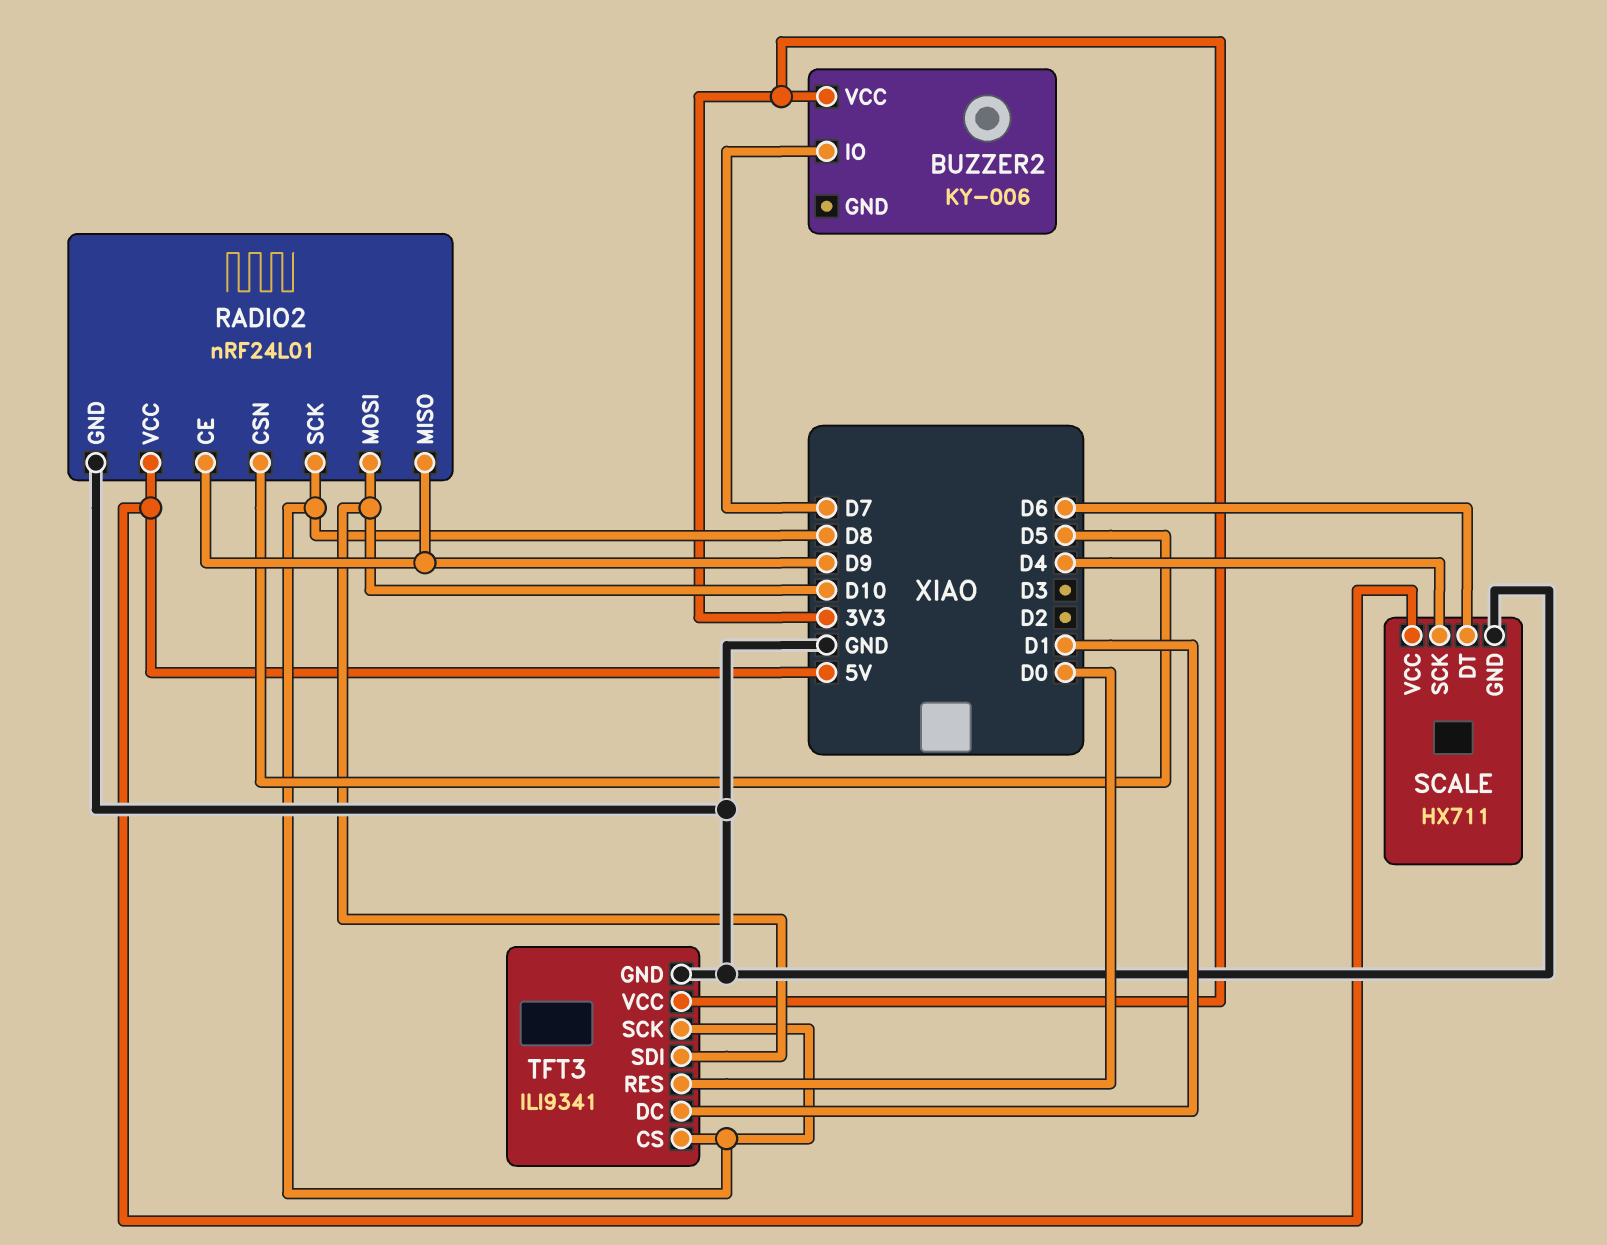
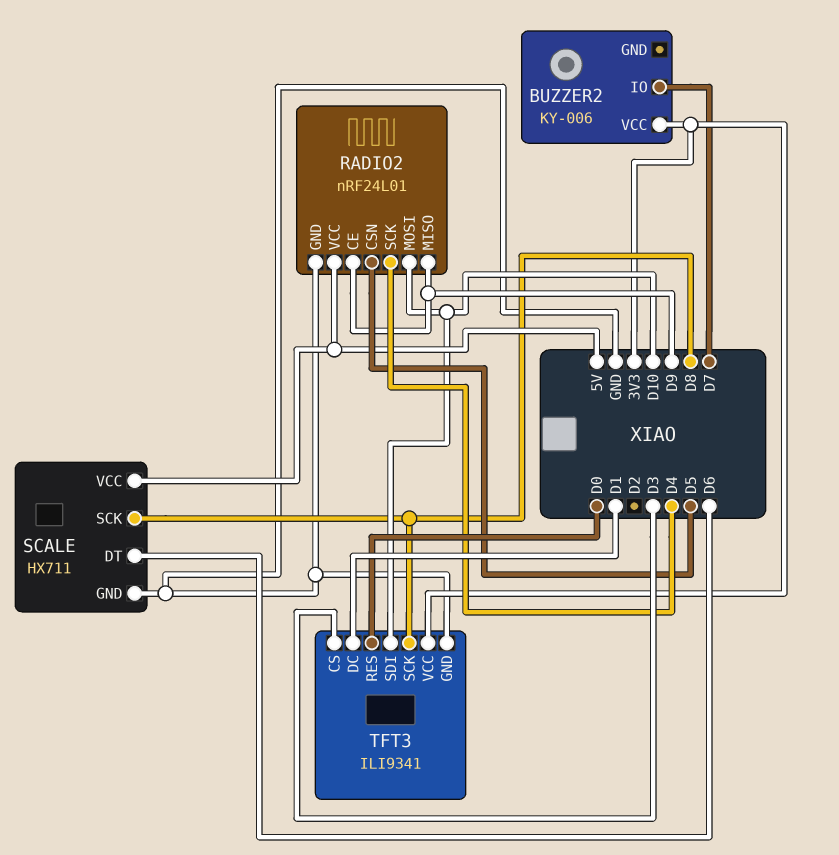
RADIO2 pin SCK: D8 -> D4
SCALE pin SCK: D4 -> D8
TFT3 pin CS: D8 -> D3

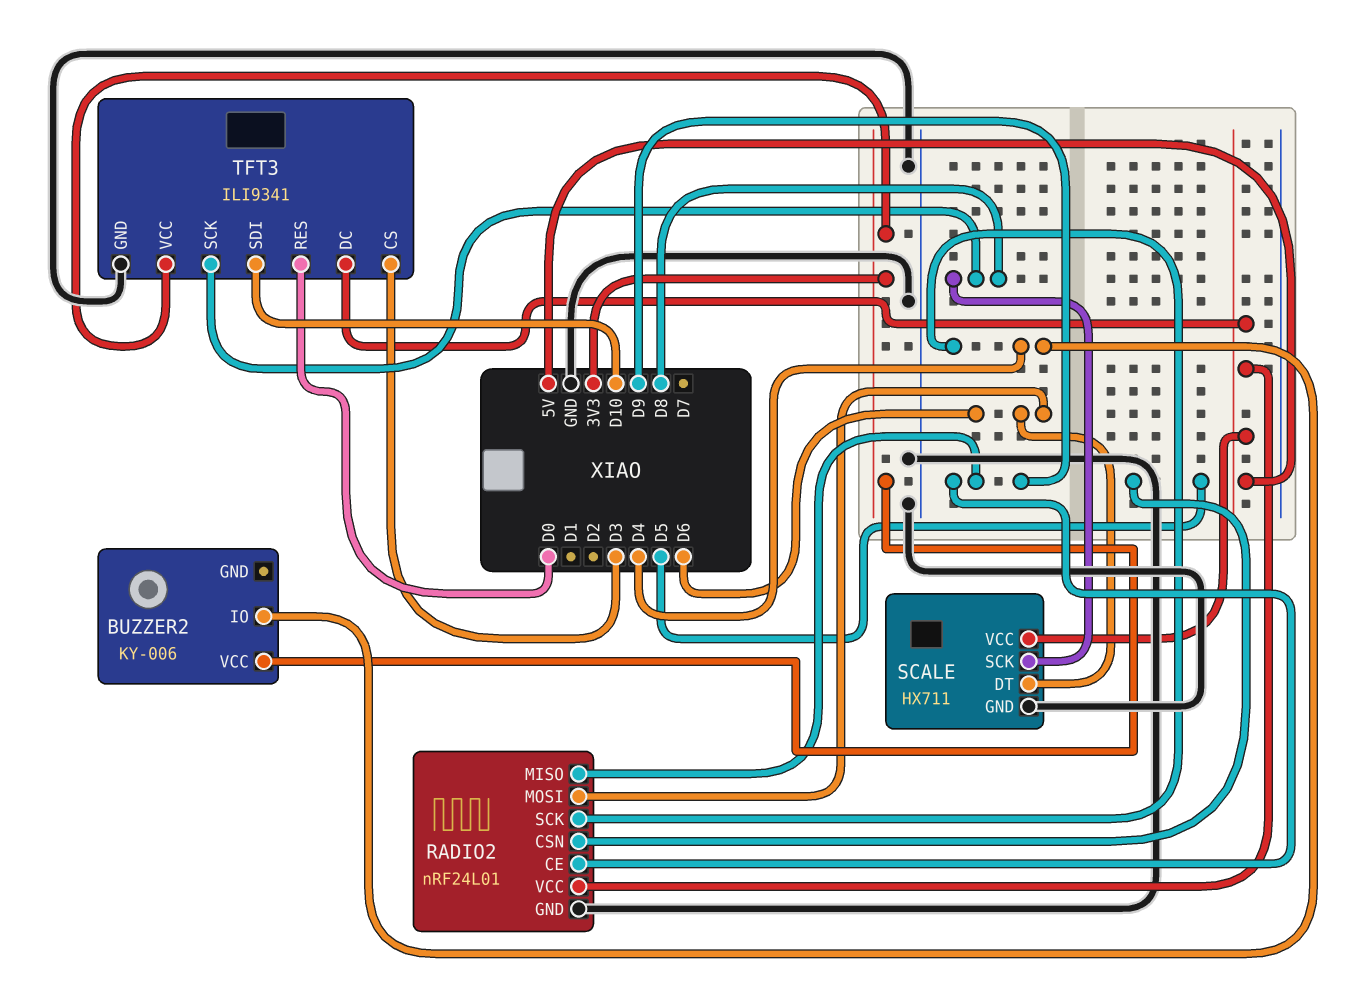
BUZZER2 pin IO: D7 -> D4
RADIO2 pin MOSI: D10 -> D6
TFT3 pin DC: D1 -> 5V

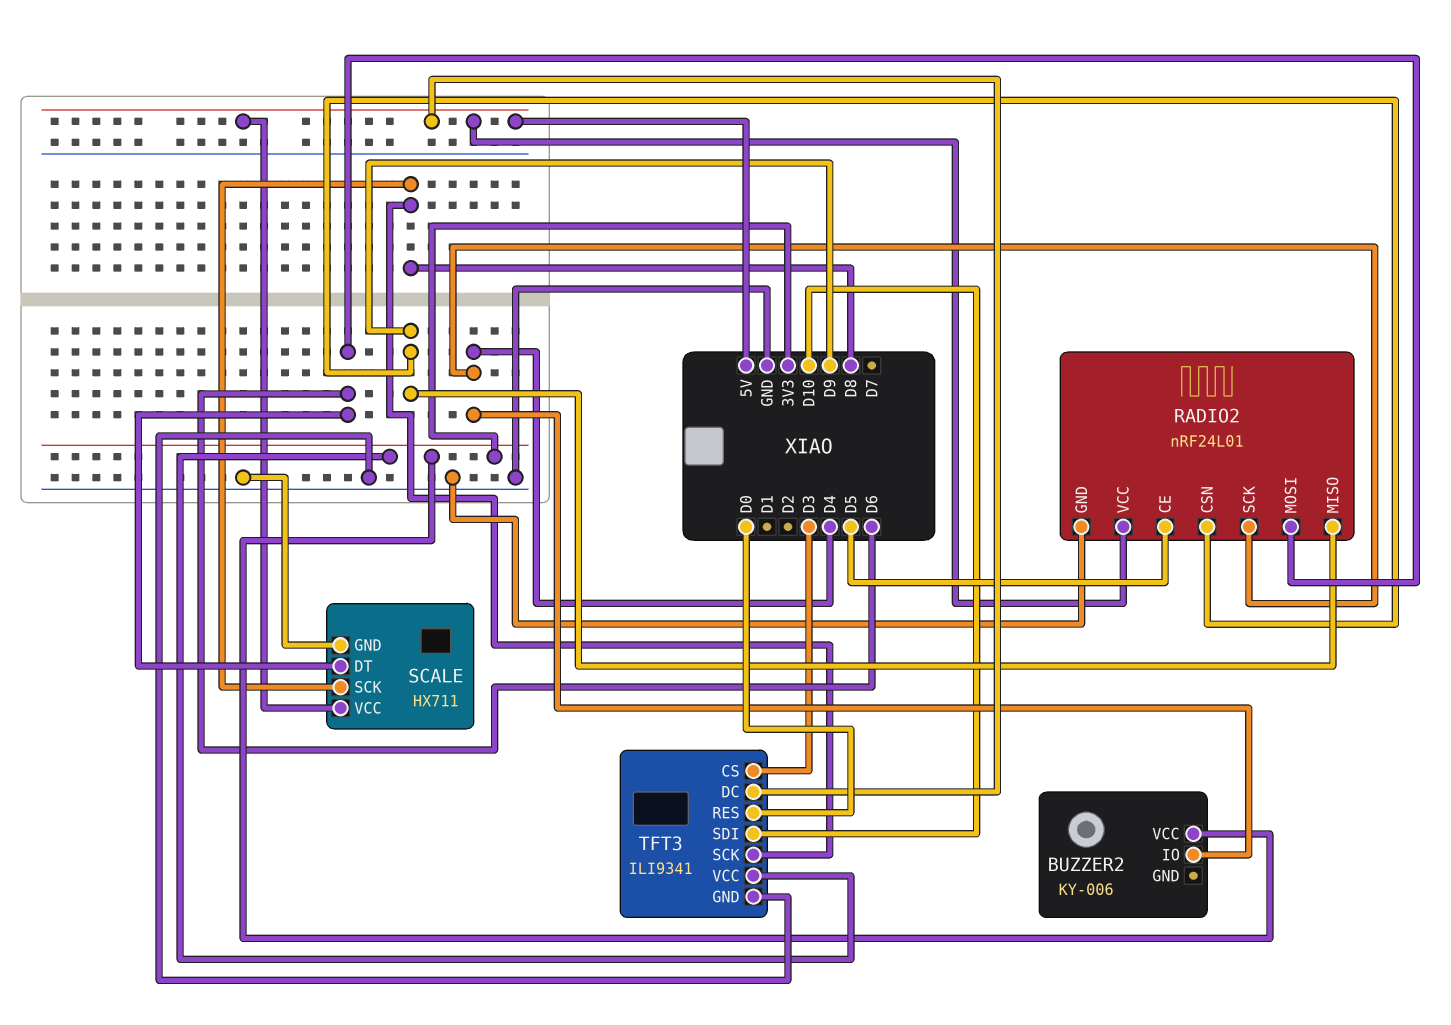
RADIO2 pin CE: D9 -> D5
RADIO2 pin CSN: D5 -> D9

